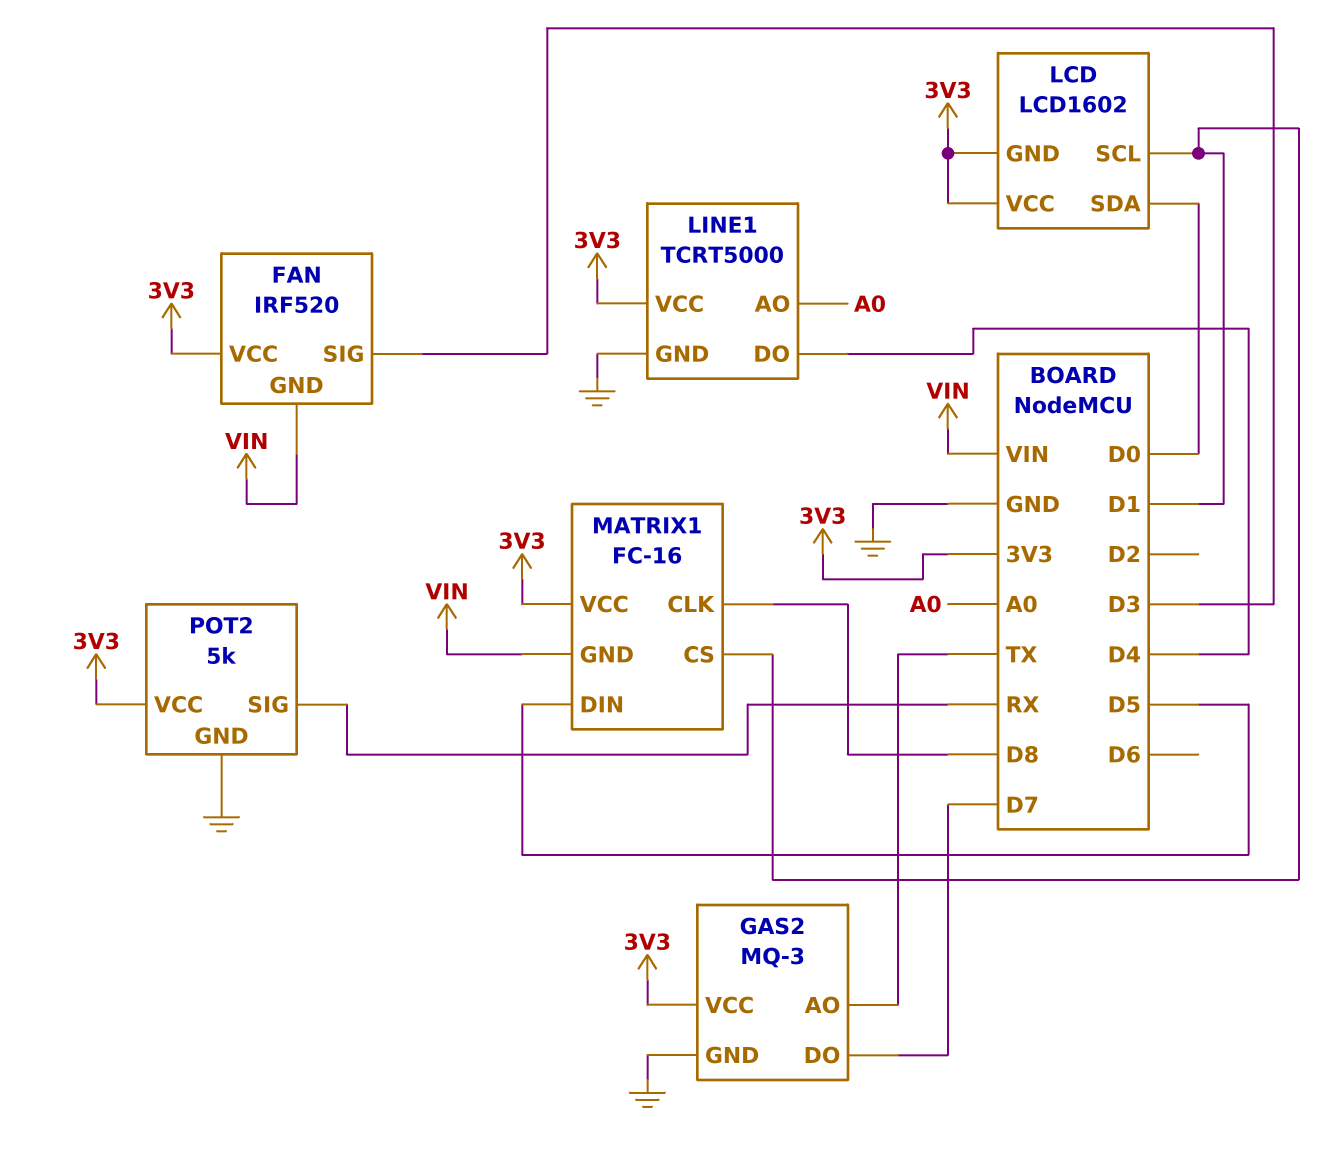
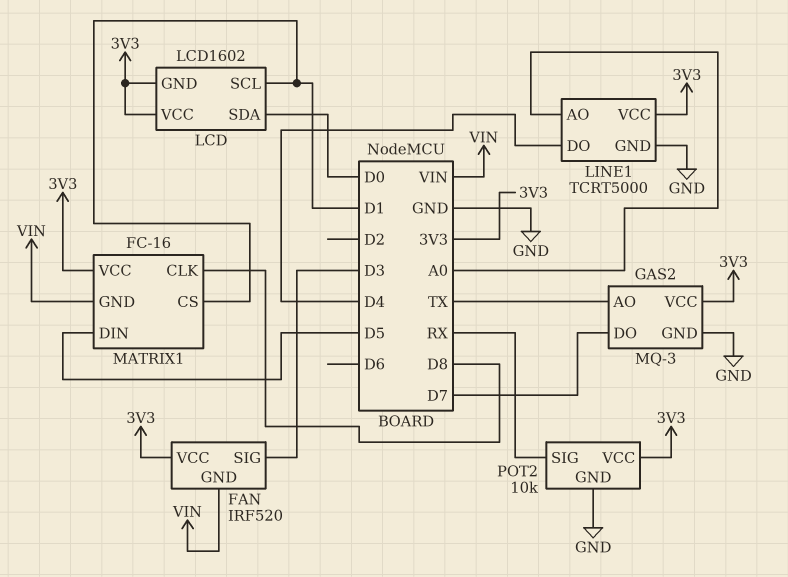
POT2: 5k -> 10k

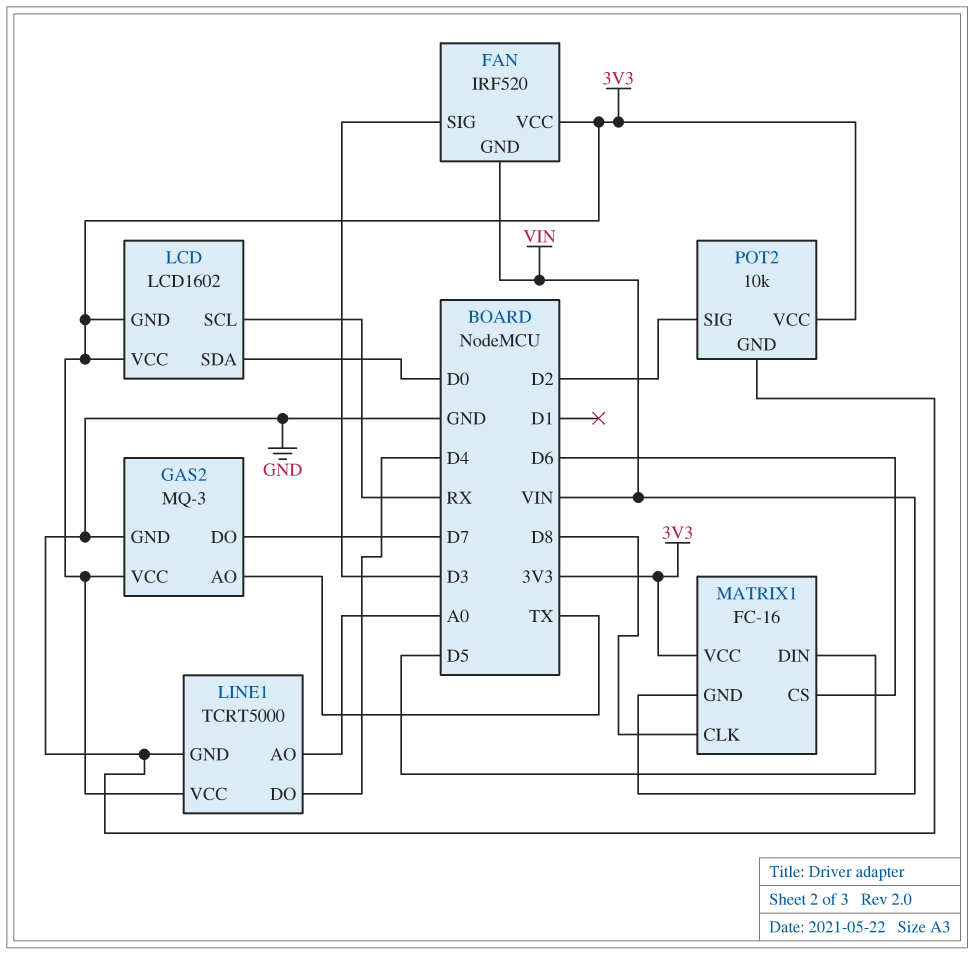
LCD pin SCL: D1 -> RX
MATRIX1 pin CS: D1 -> D6
POT2 pin SIG: RX -> D2

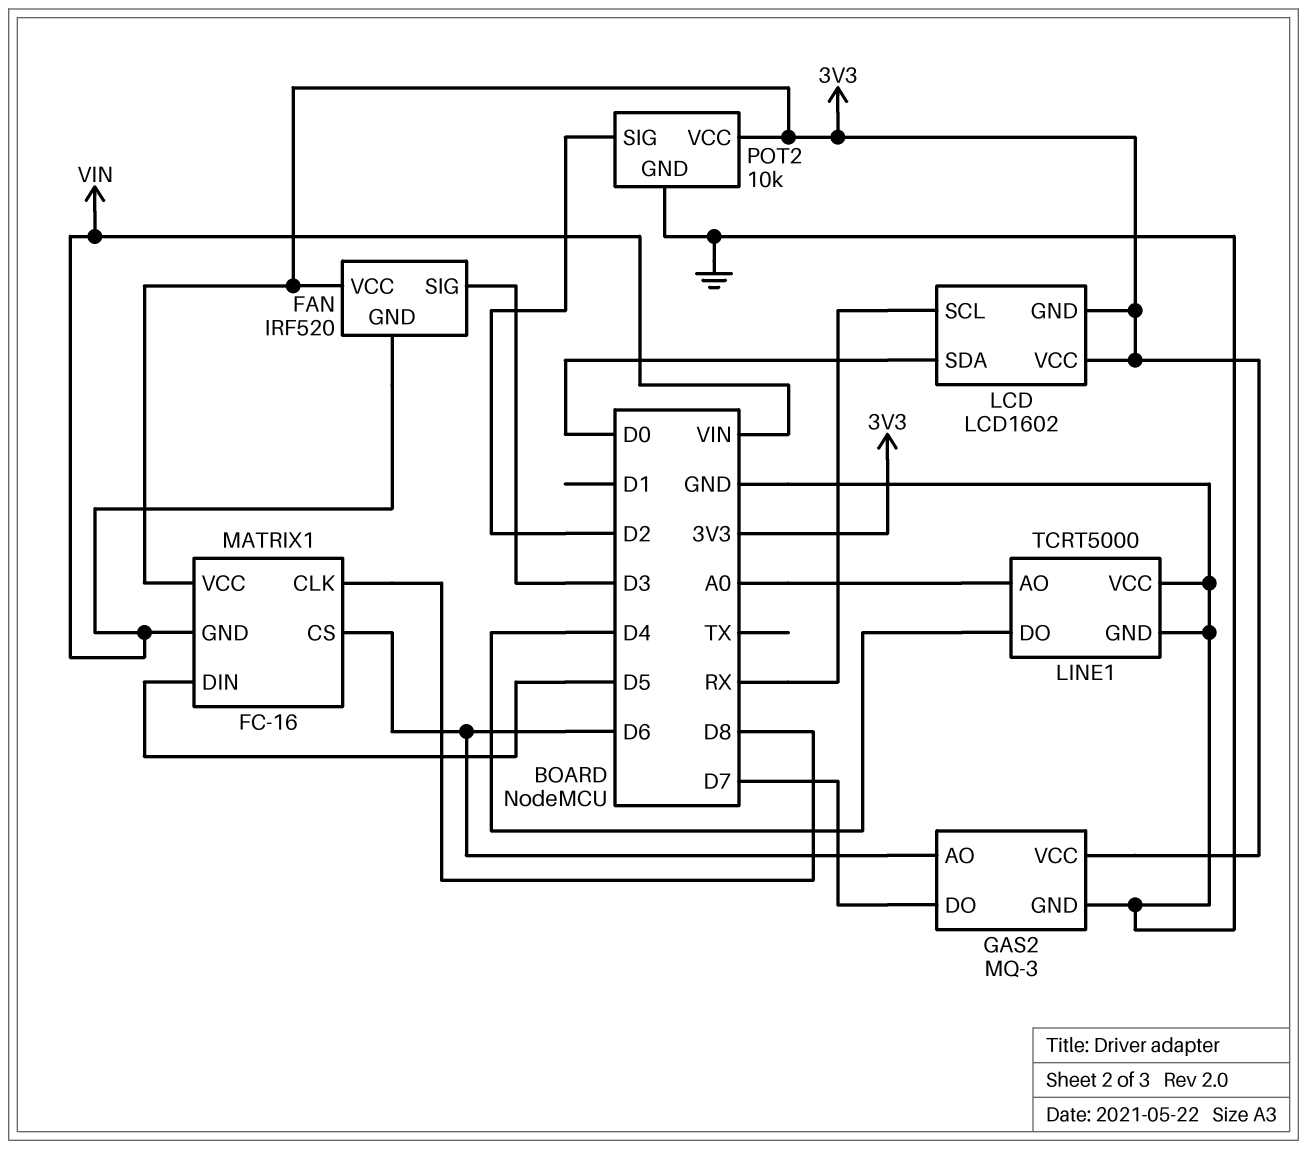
GAS2 pin AO: TX -> D6
LINE1 pin VCC: 3V3 -> GND

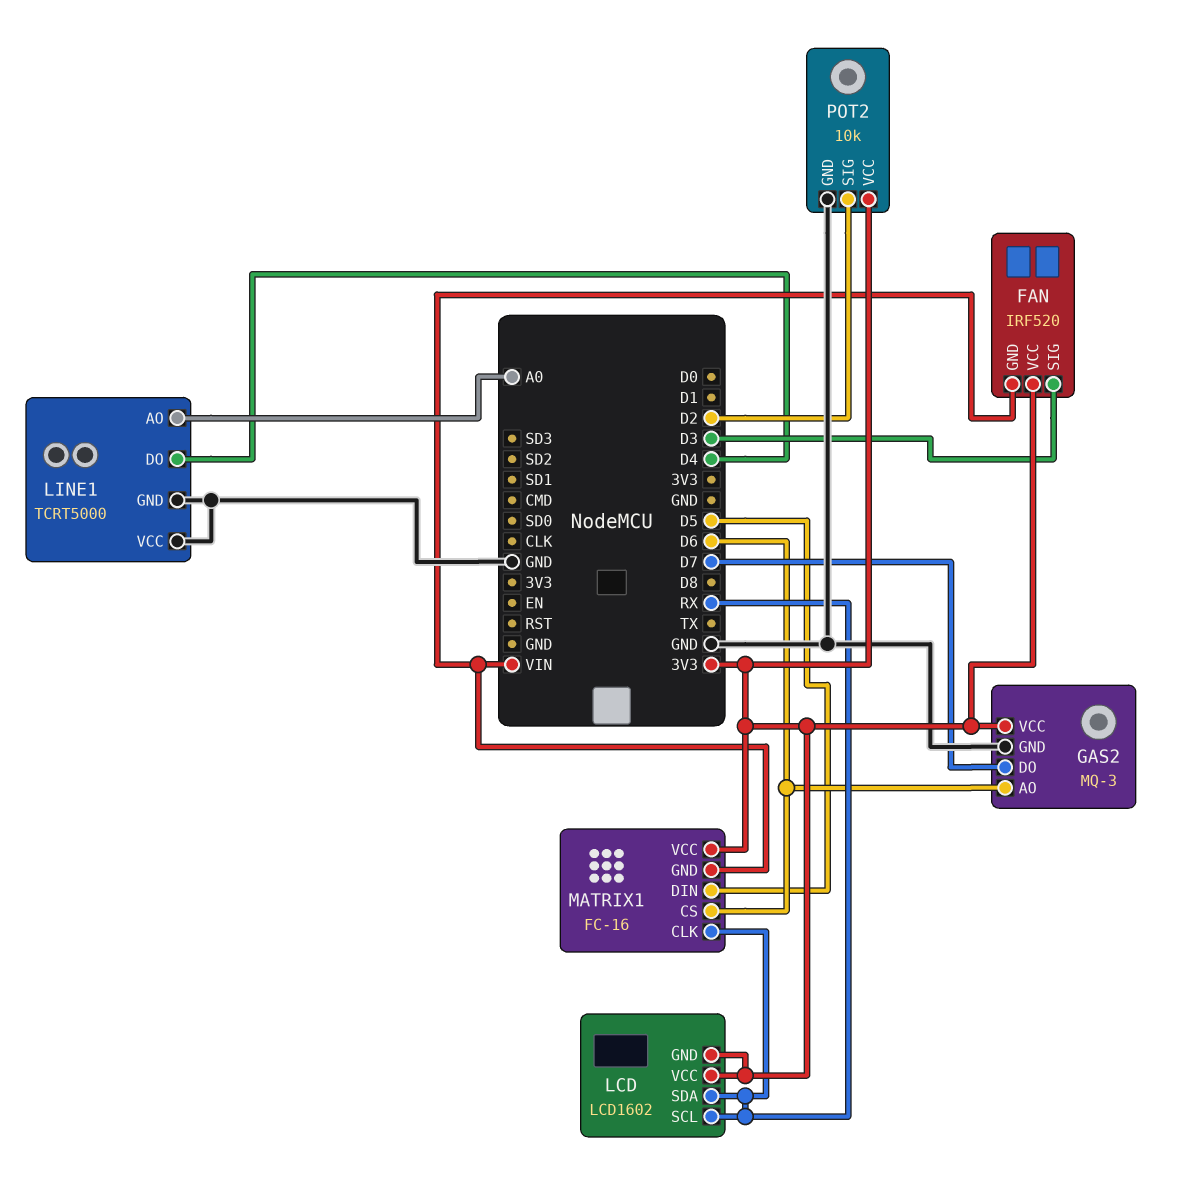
LCD pin SDA: D0 -> RX
MATRIX1 pin CLK: D8 -> RX

